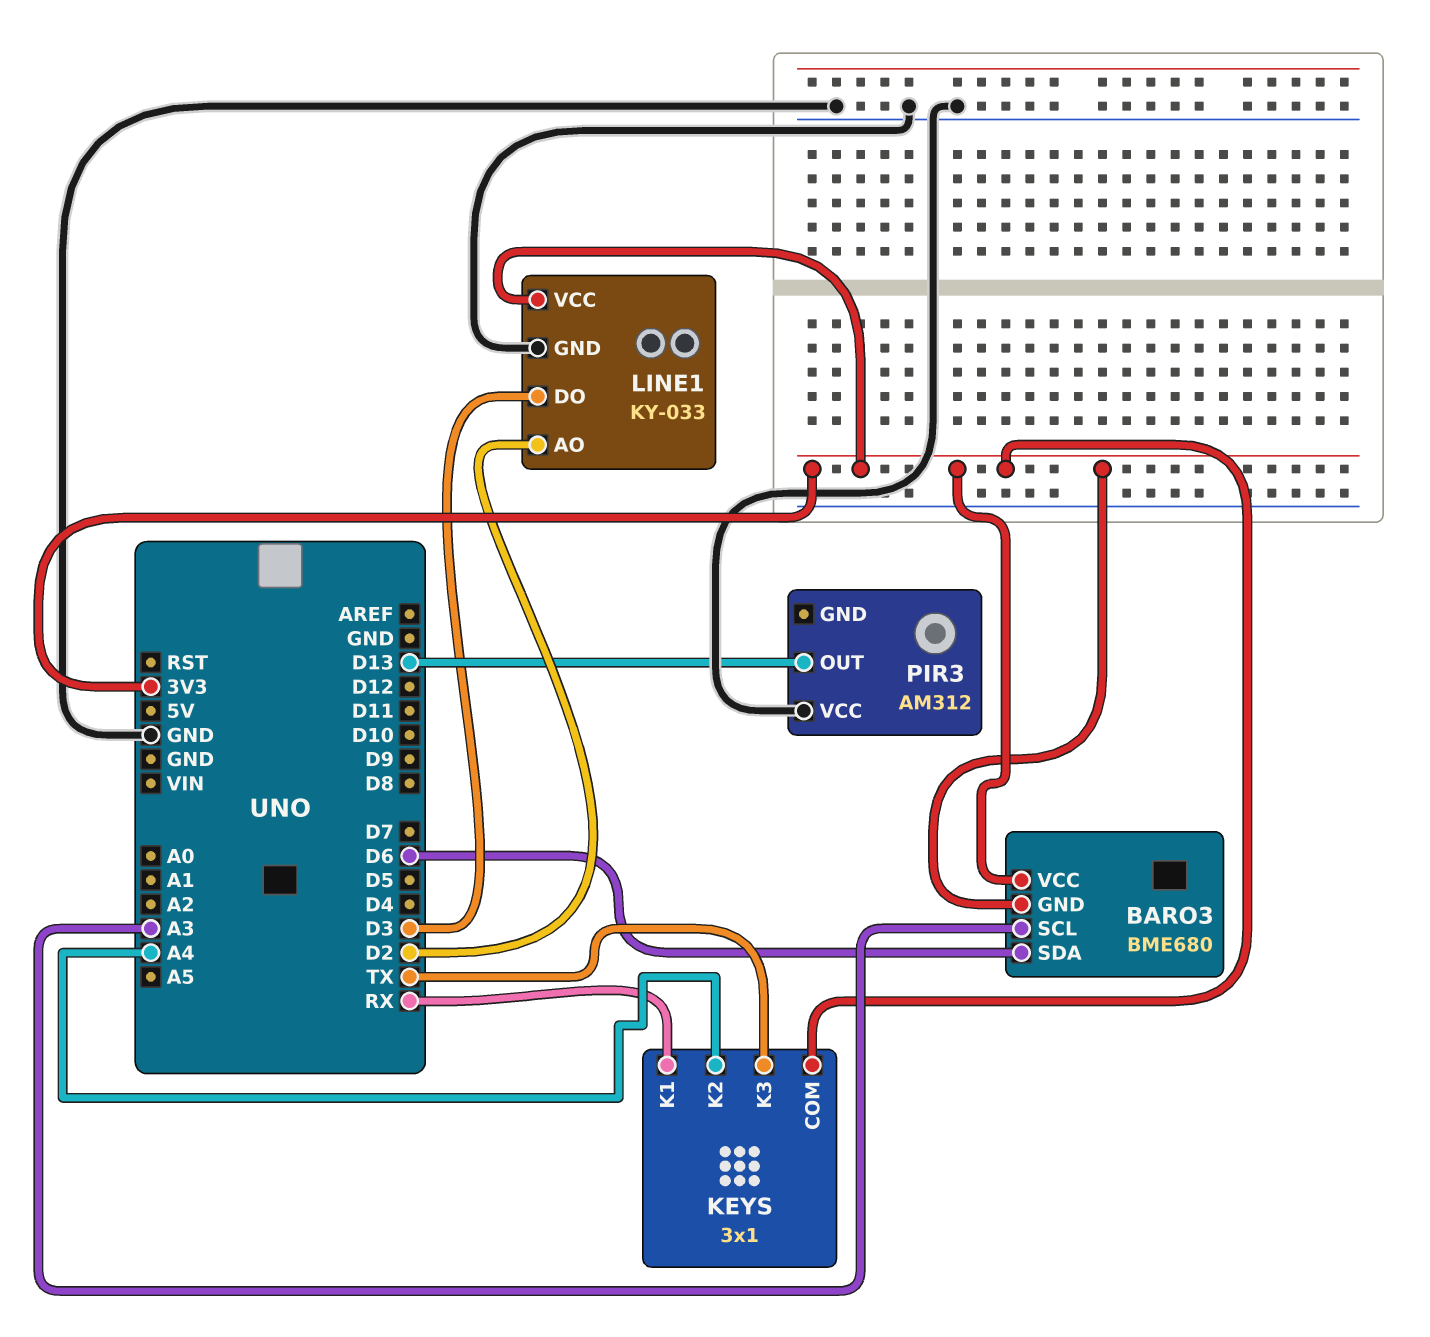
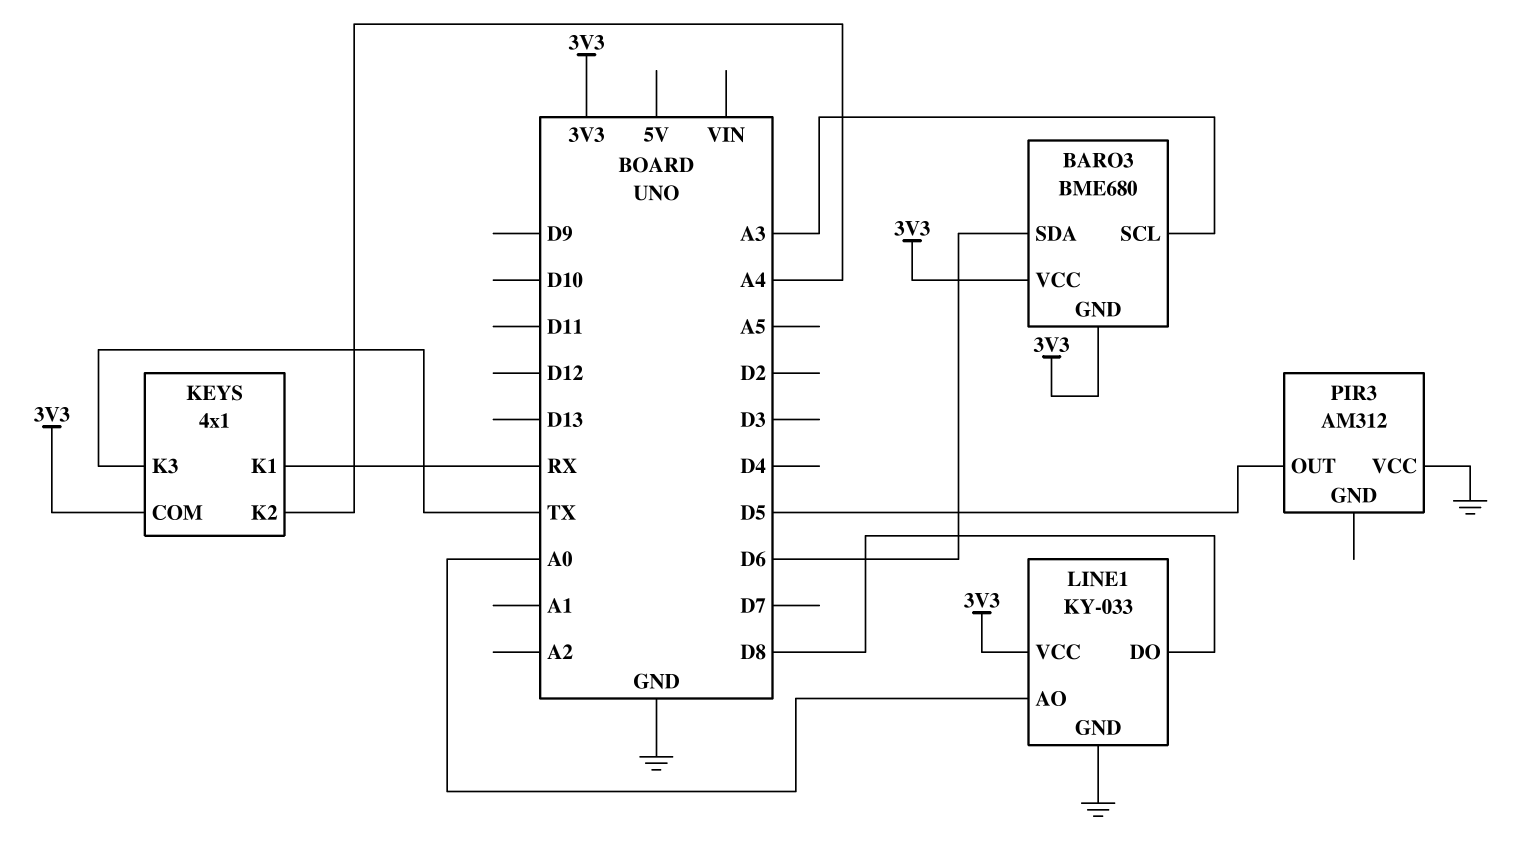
KEYS: 3x1 -> 4x1
LINE1 pin AO: D2 -> A0
LINE1 pin DO: D3 -> D8
PIR3 pin OUT: D13 -> D5

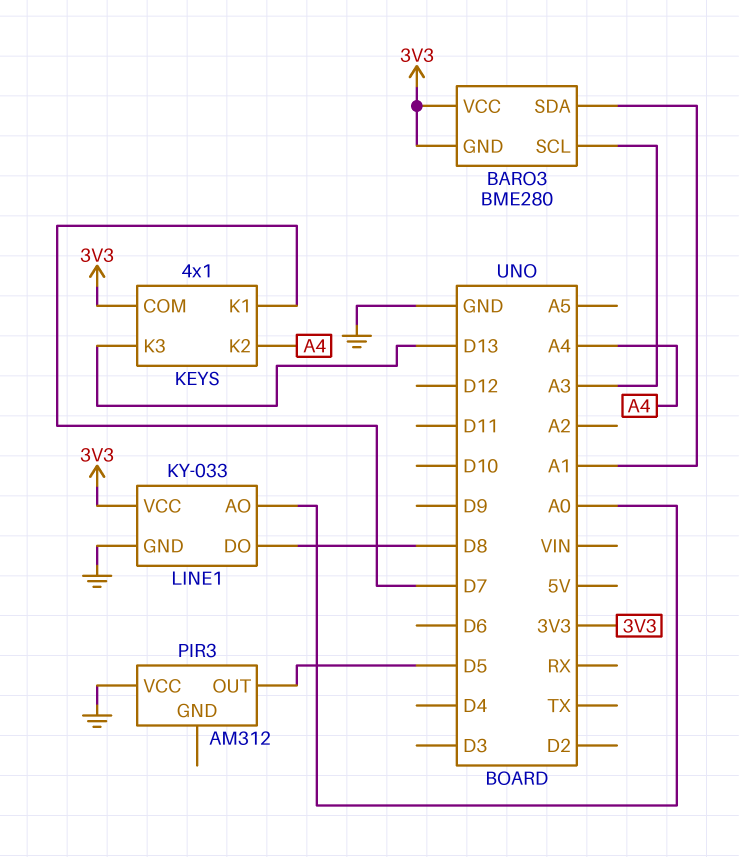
BARO3: BME680 -> BME280
BARO3 pin SDA: D6 -> A1
KEYS pin K1: RX -> D7
KEYS pin K3: TX -> D13

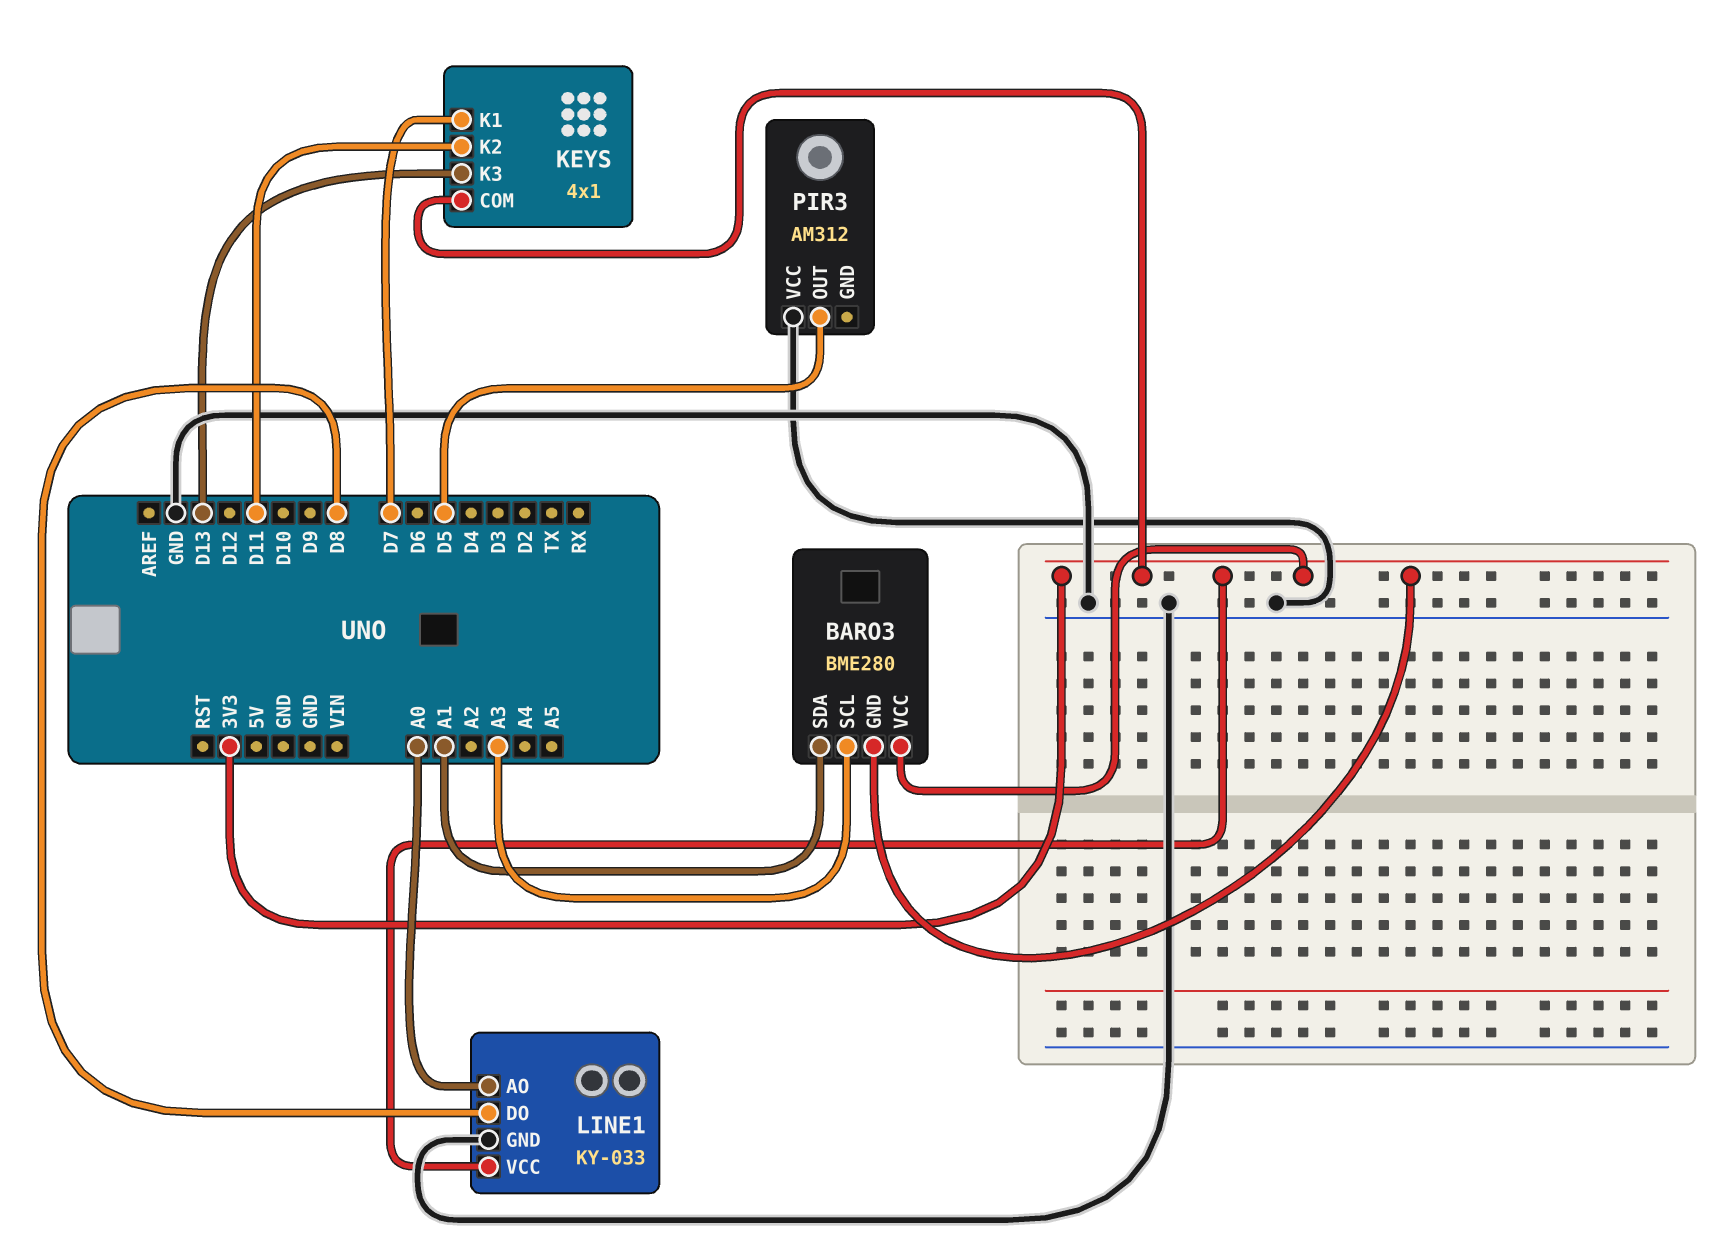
KEYS pin K2: A4 -> D11

